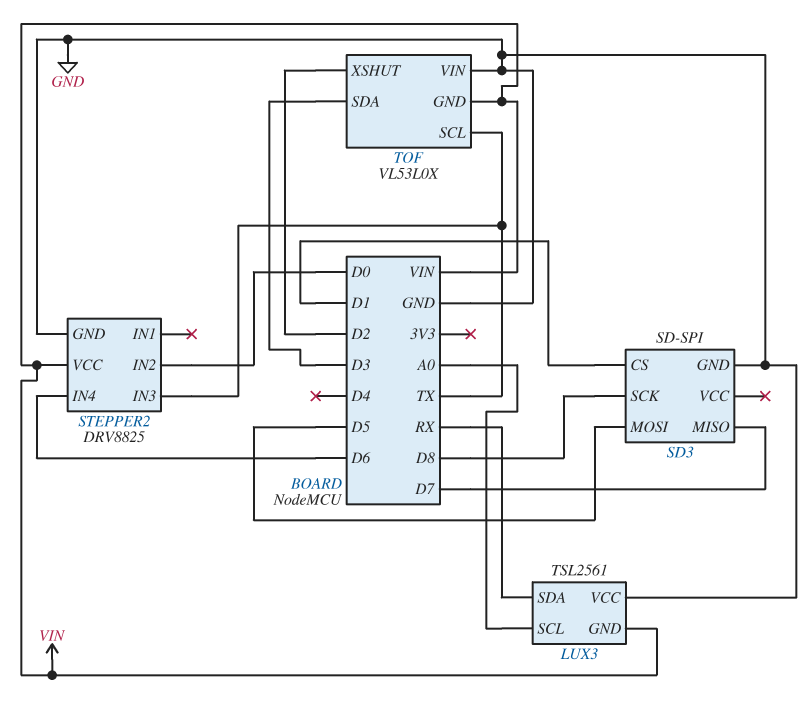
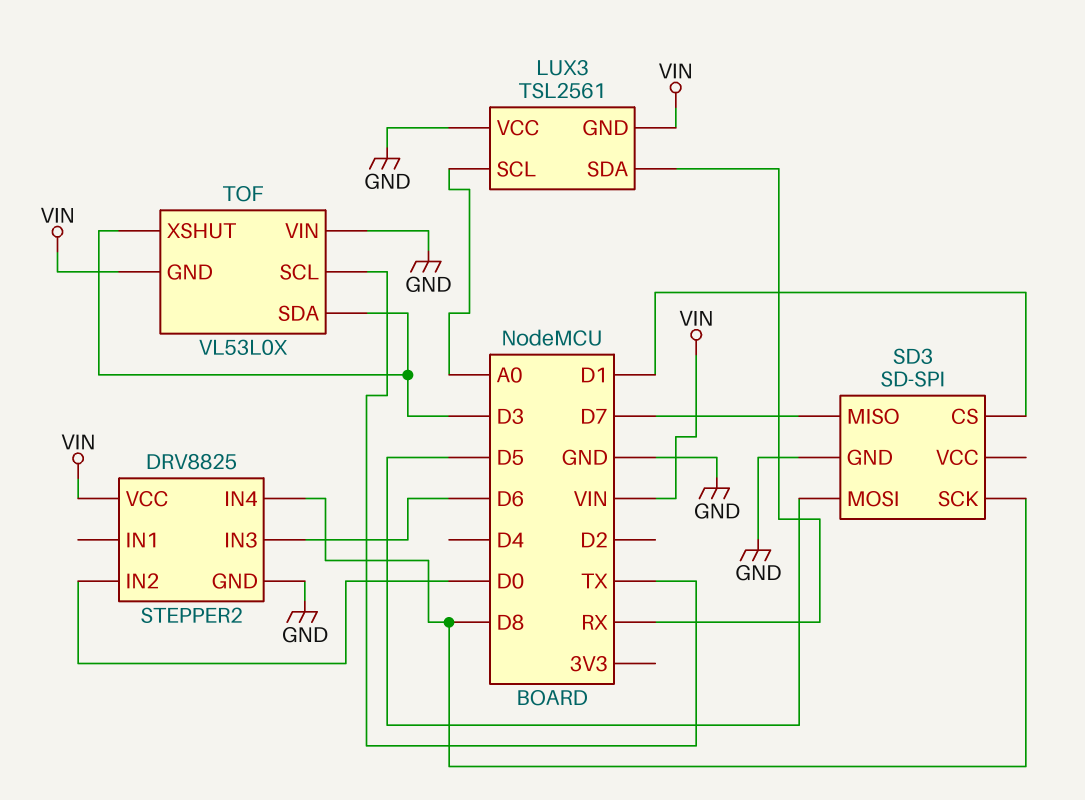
STEPPER2 pin IN3: TX -> D6
STEPPER2 pin IN4: D6 -> D8
TOF pin XSHUT: D2 -> D3

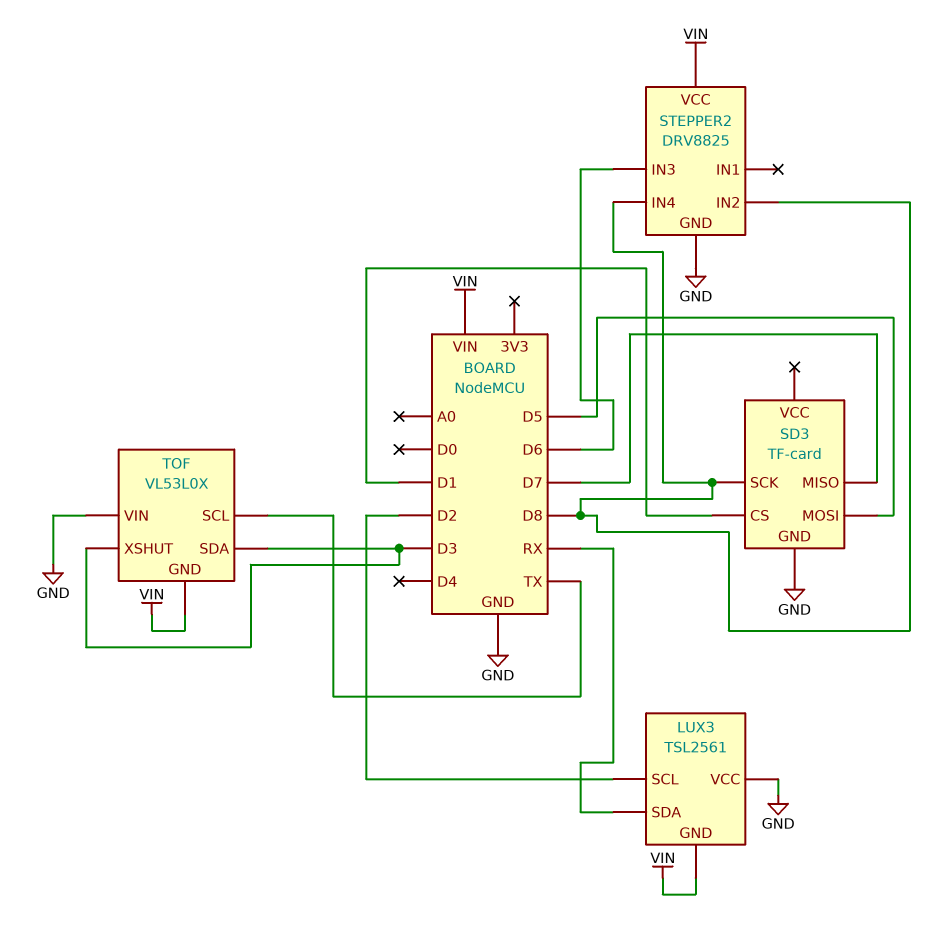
LUX3 pin SCL: A0 -> D2
SD3: SD-SPI -> TF-card
STEPPER2 pin IN2: D0 -> D8

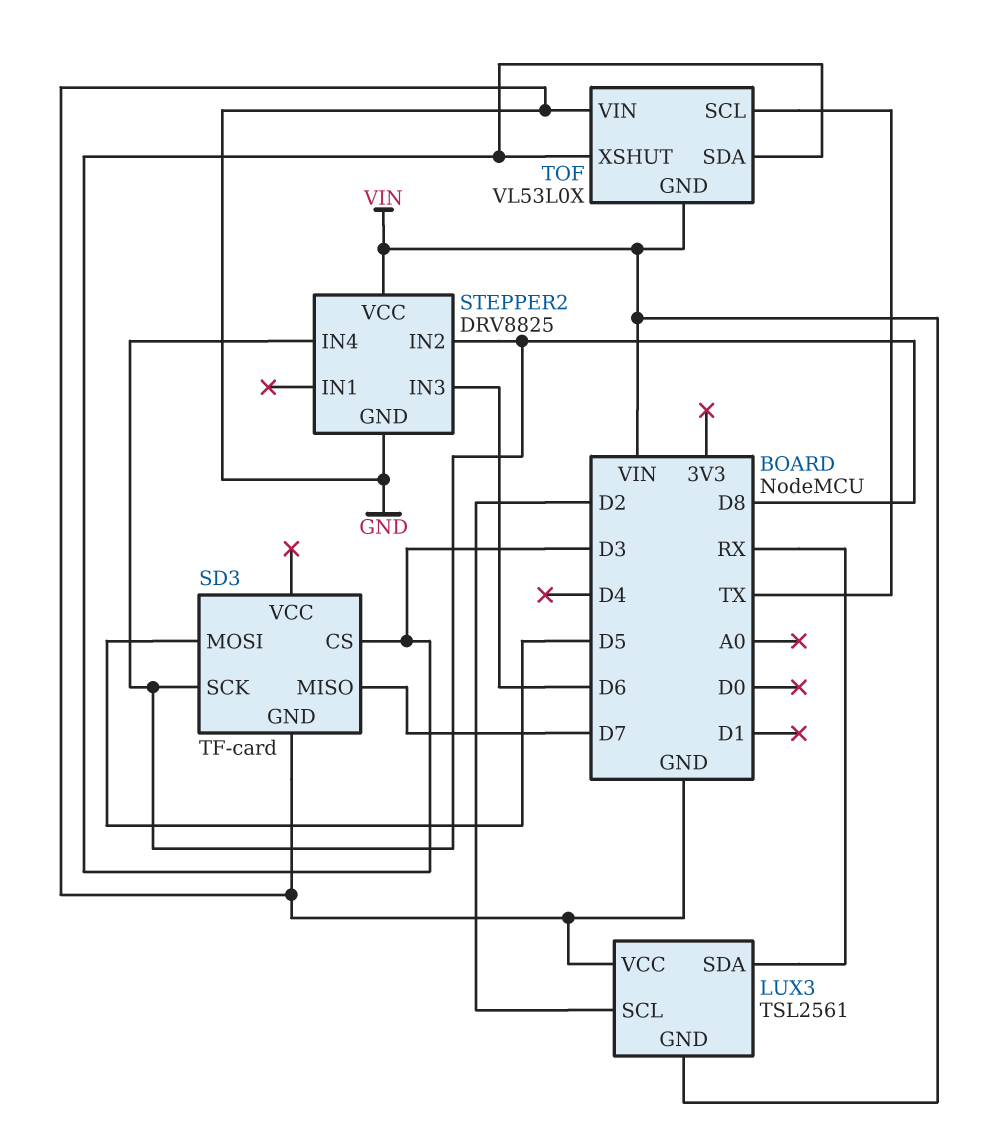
SD3 pin CS: D1 -> D3

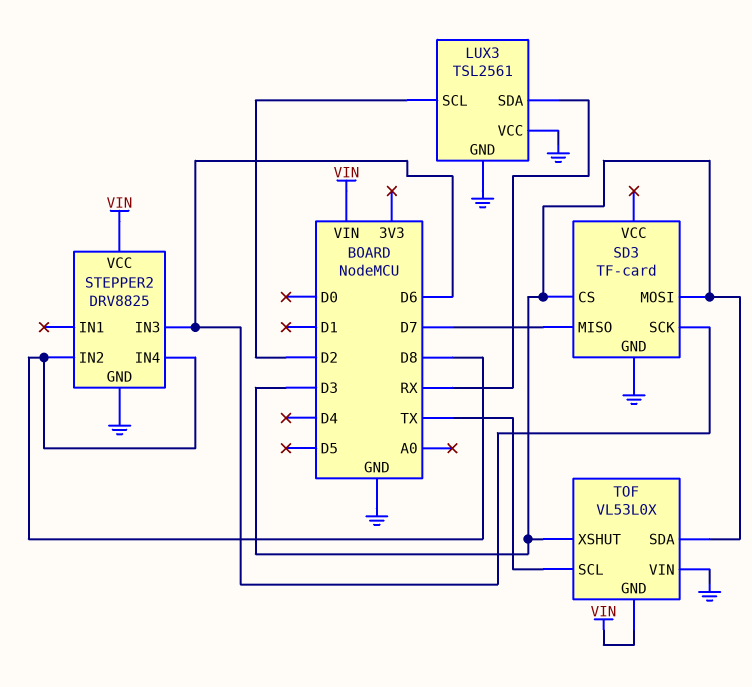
LUX3 pin GND: VIN -> GND
SD3 pin MOSI: D5 -> D3
SD3 pin SCK: D8 -> D6

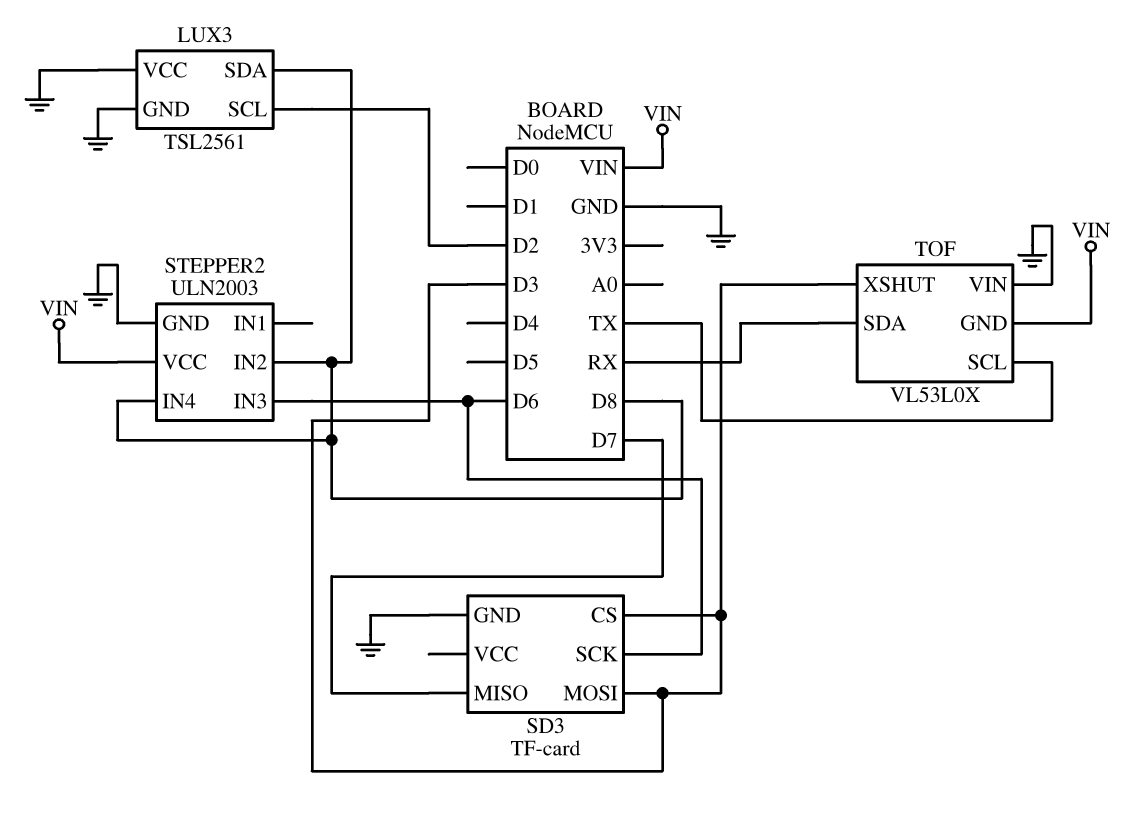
LUX3 pin SDA: RX -> D8
STEPPER2: DRV8825 -> ULN2003
TOF pin SDA: D3 -> RX

